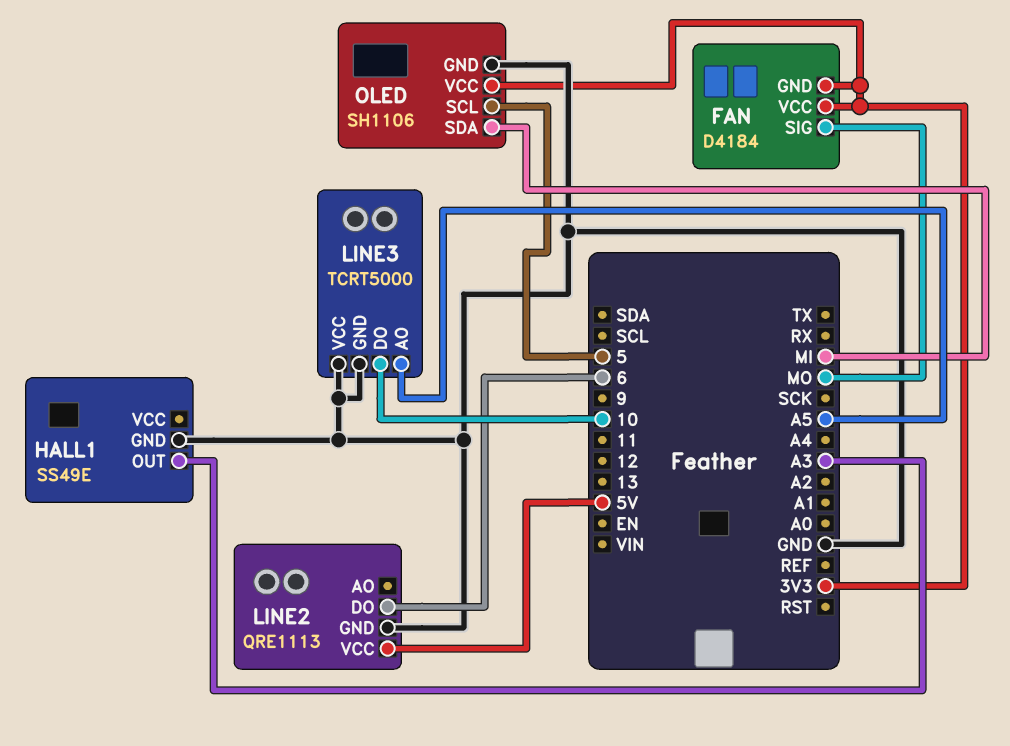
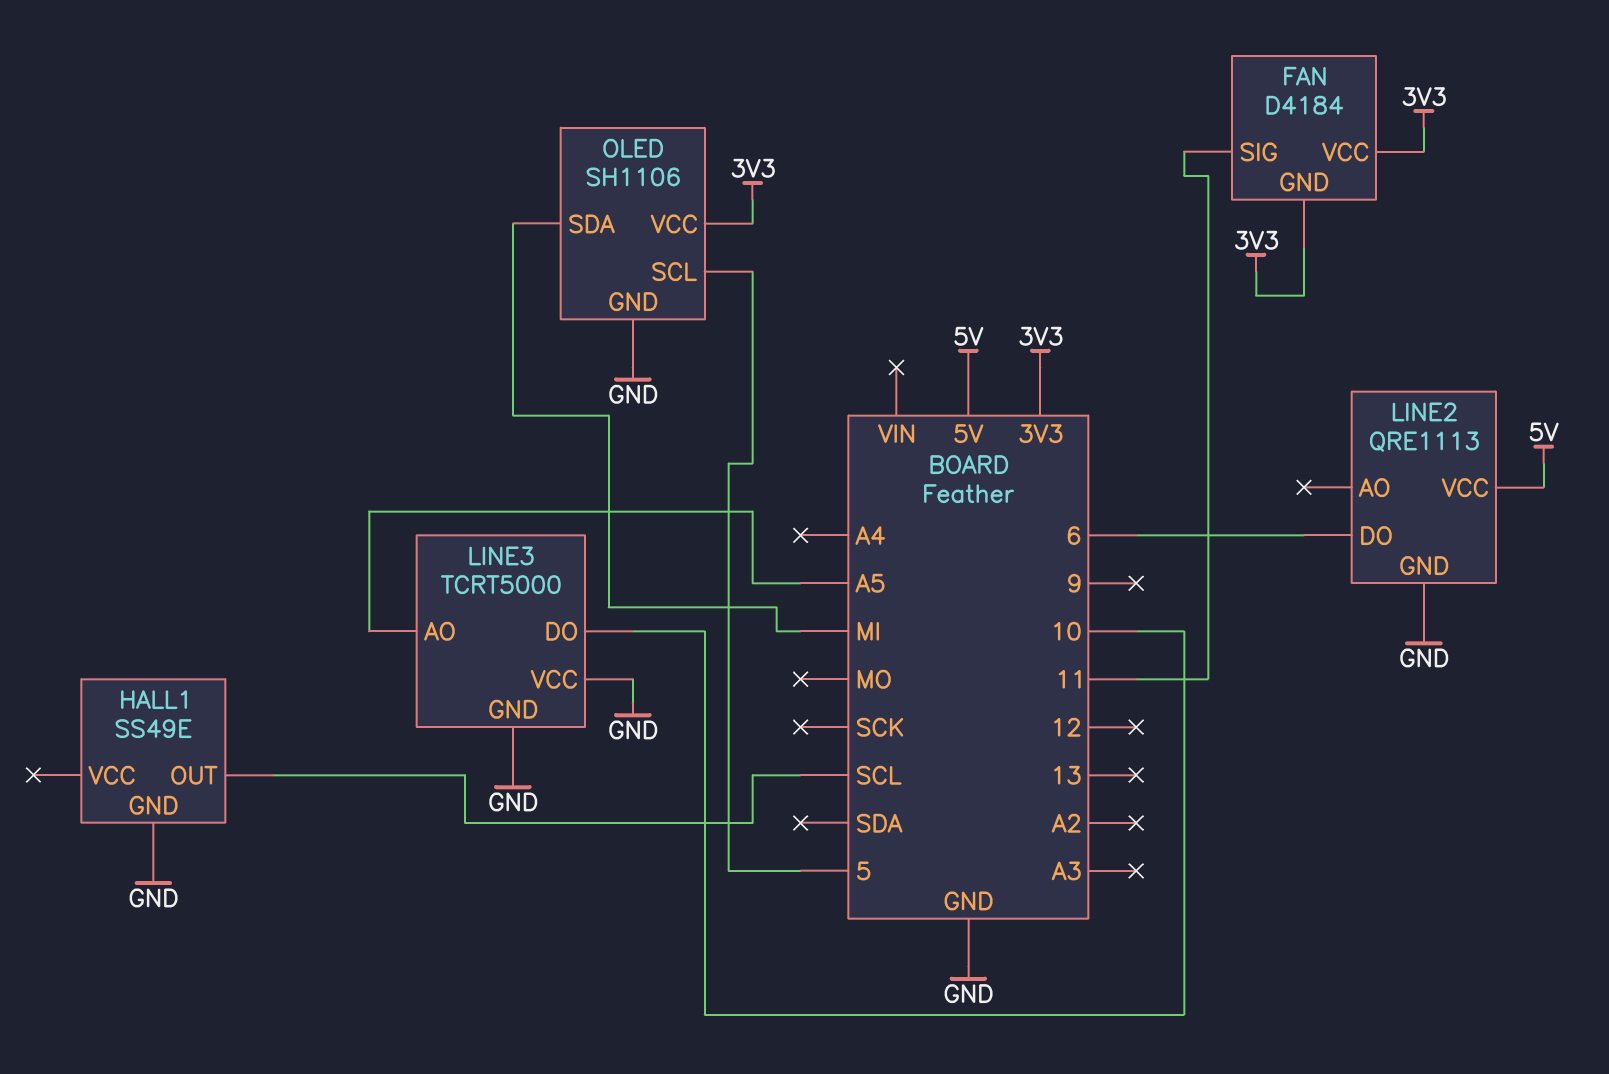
FAN pin SIG: MO -> 11
HALL1 pin OUT: A3 -> SCL

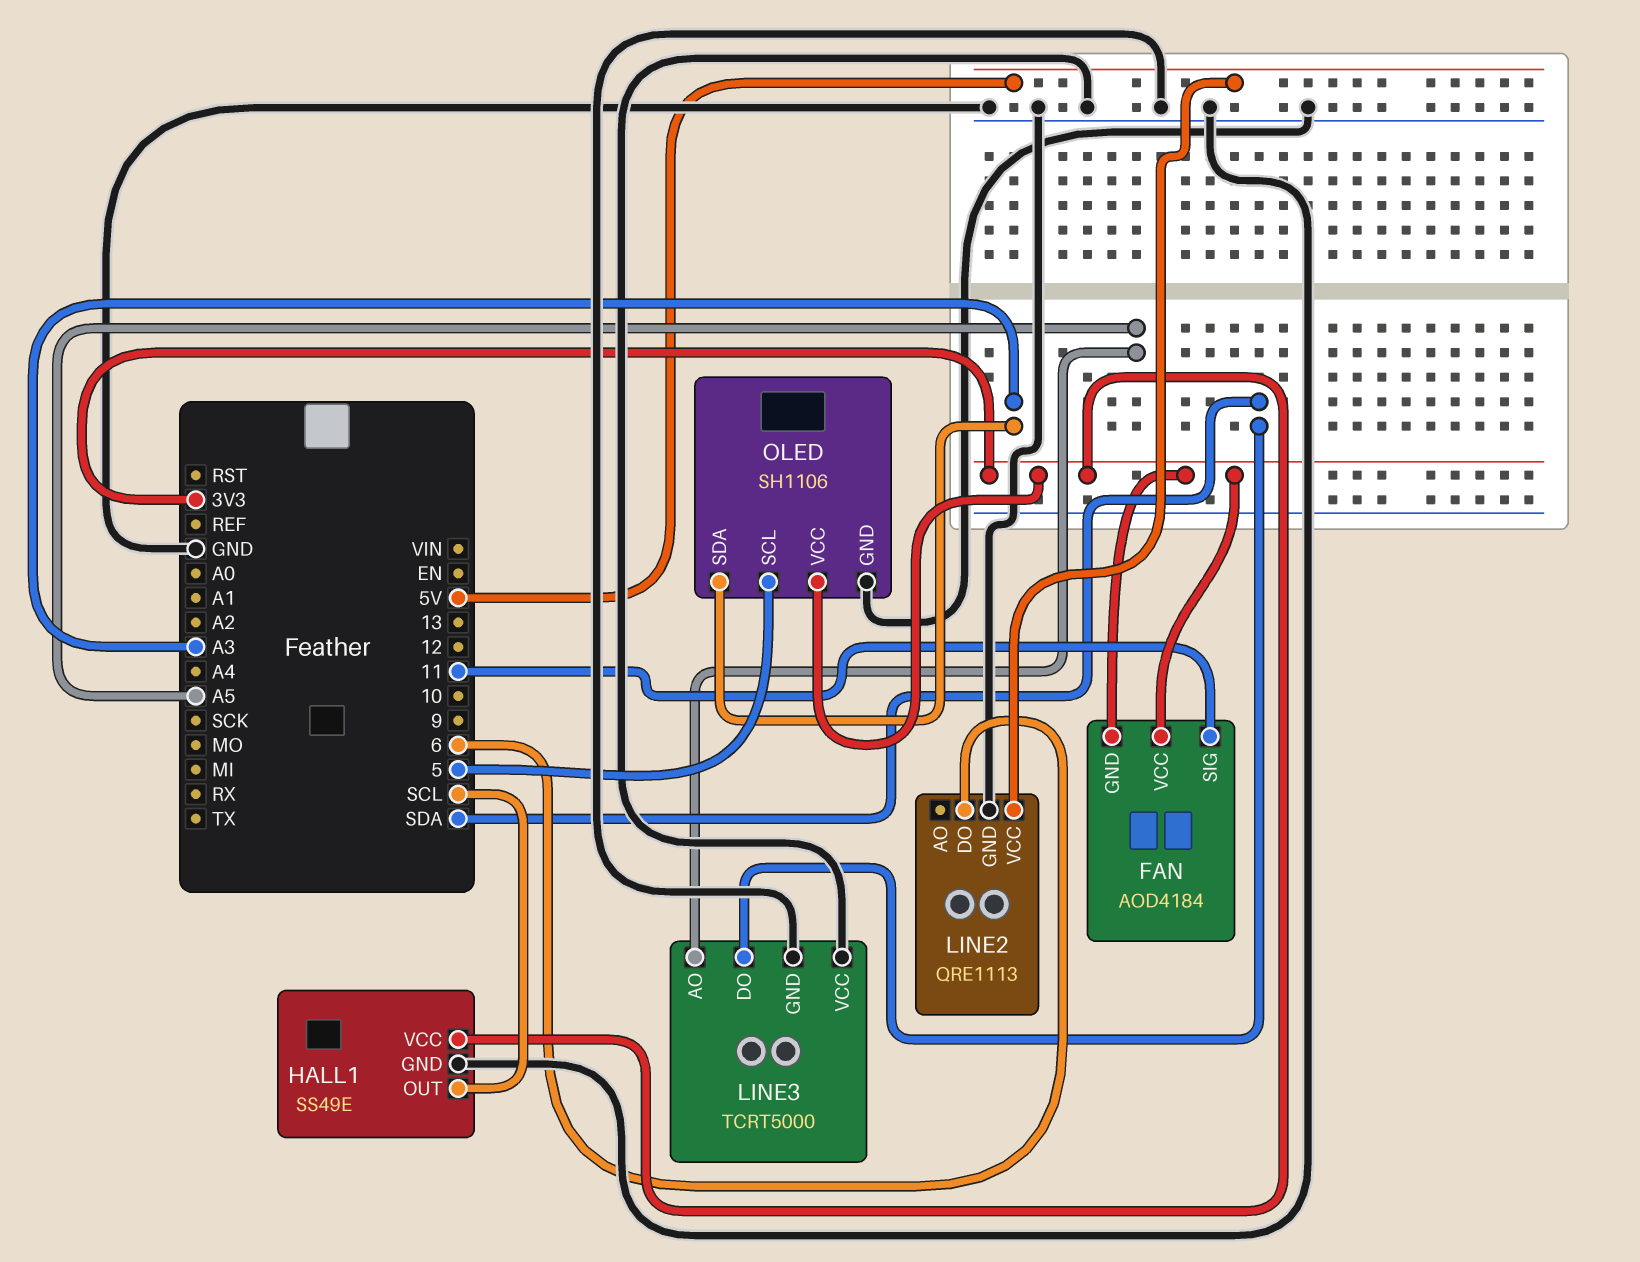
FAN: D4184 -> AOD4184
HALL1 pin VCC: none -> 3V3
LINE3 pin DO: 10 -> SDA
OLED pin SDA: MI -> A3

